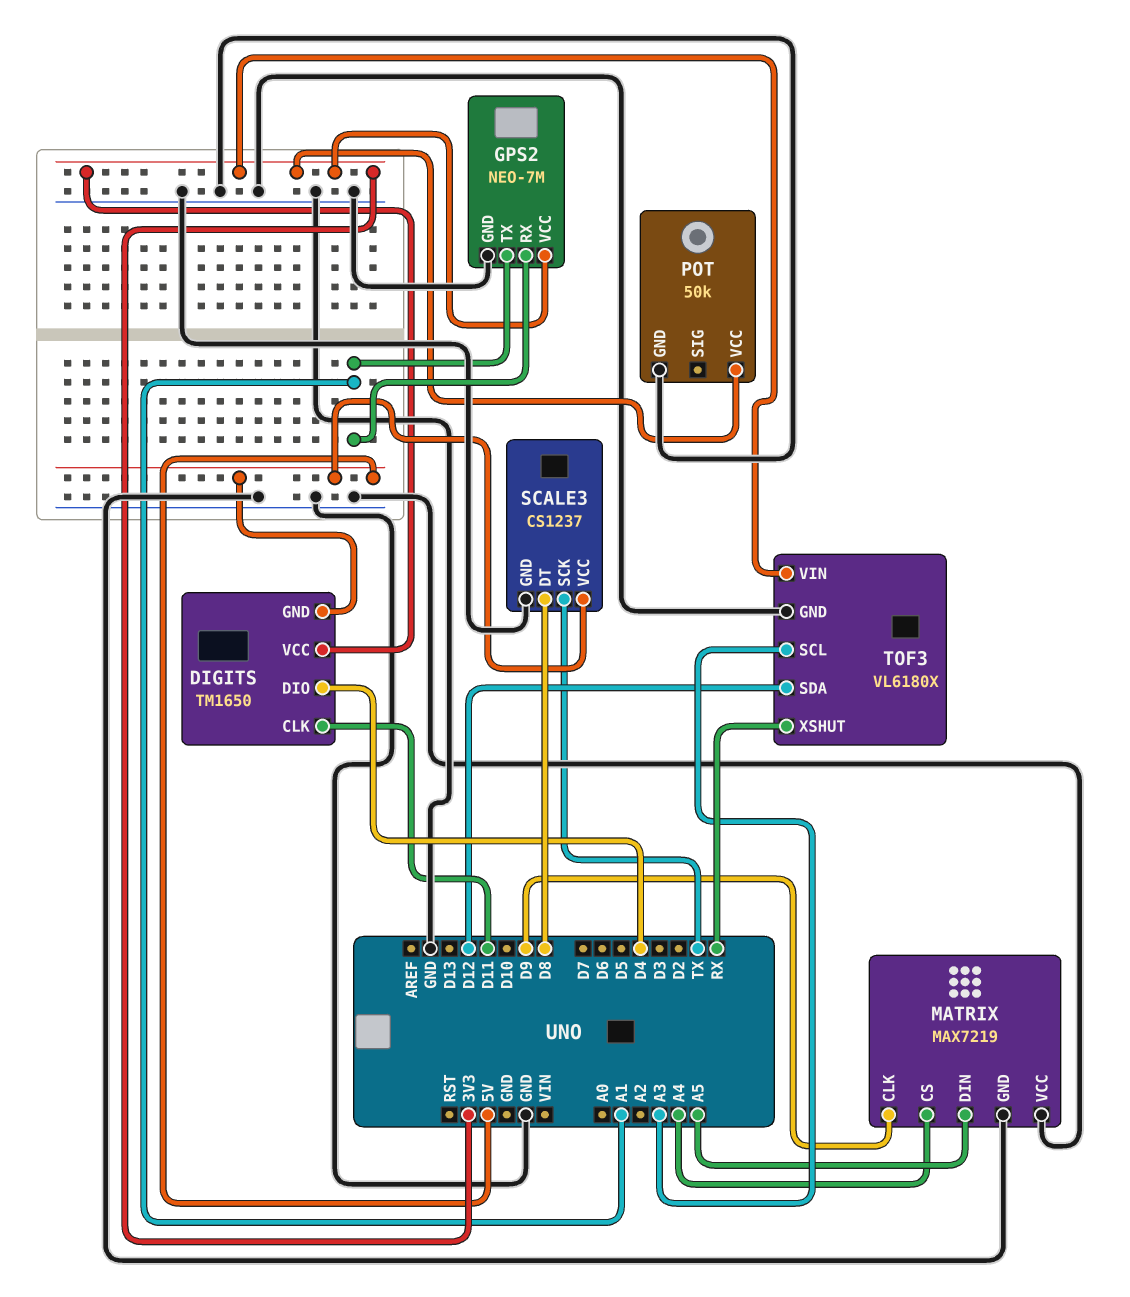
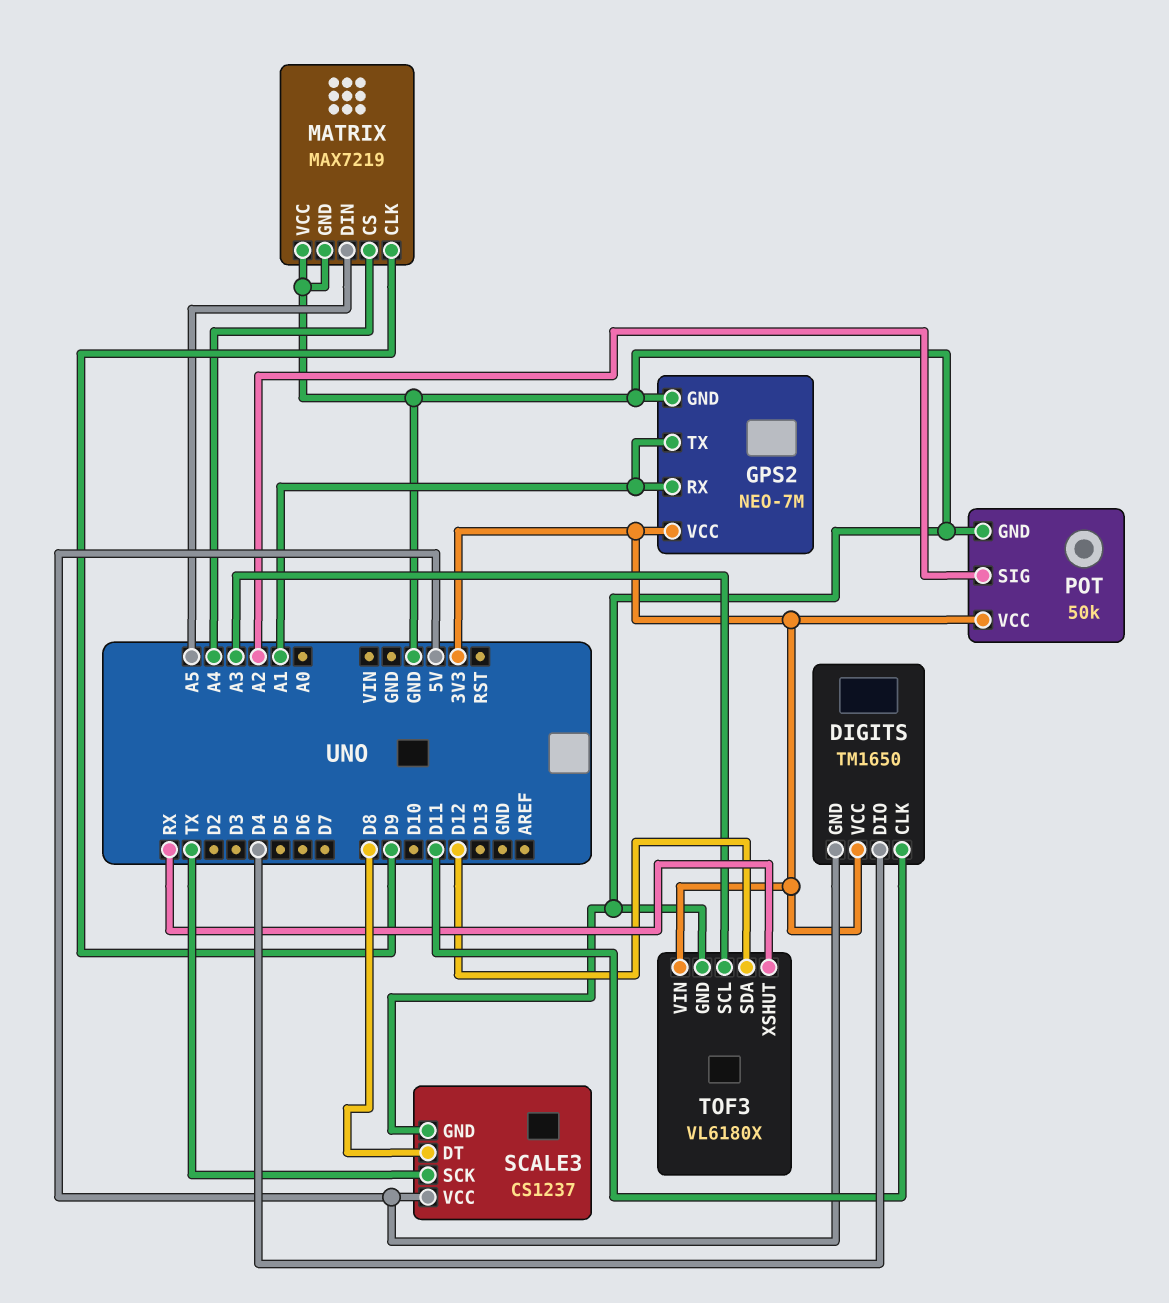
POT pin SIG: none -> A2

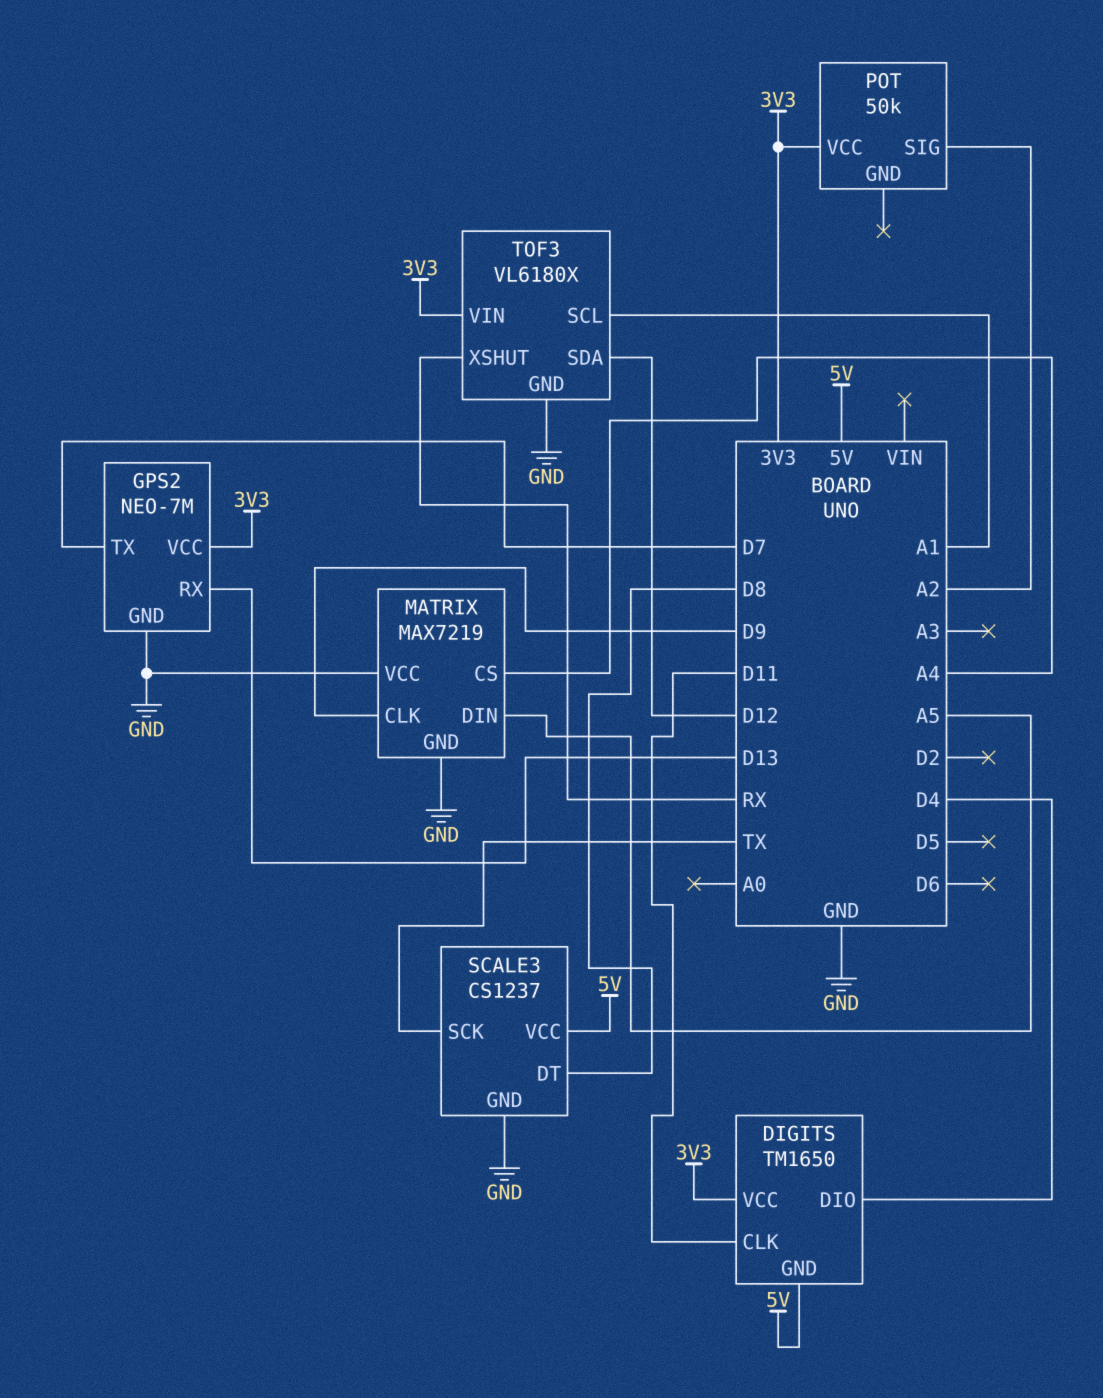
GPS2 pin RX: A1 -> D13
GPS2 pin TX: A1 -> D7
POT pin GND: GND -> none
TOF3 pin SCL: A3 -> A1

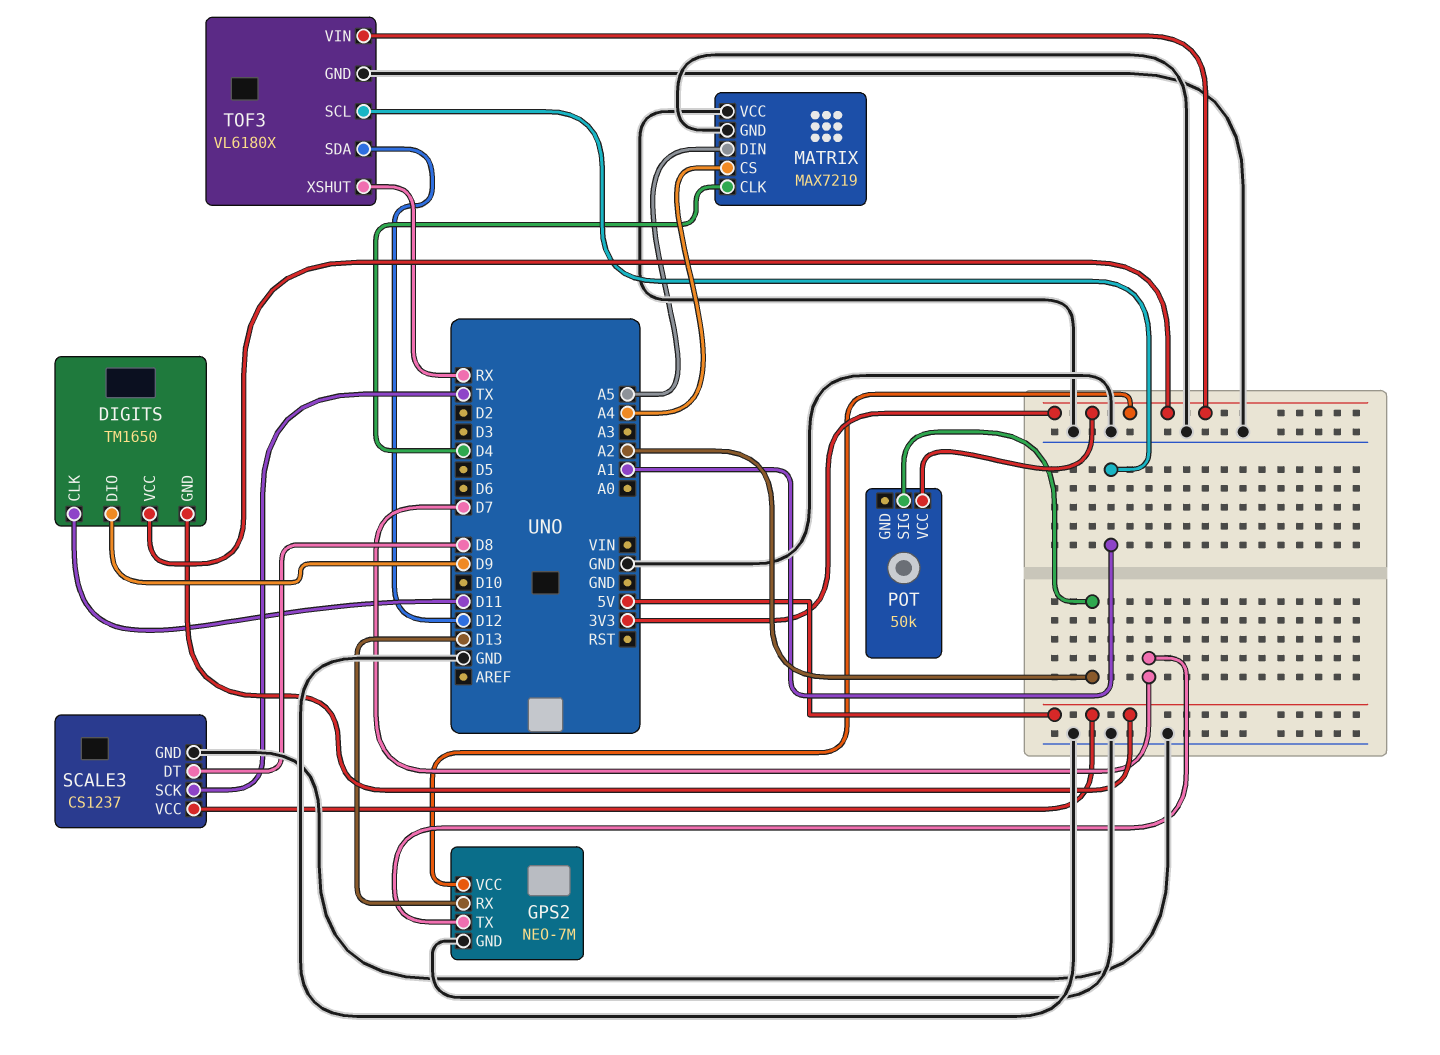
DIGITS pin DIO: D4 -> D9
MATRIX pin CLK: D9 -> D4

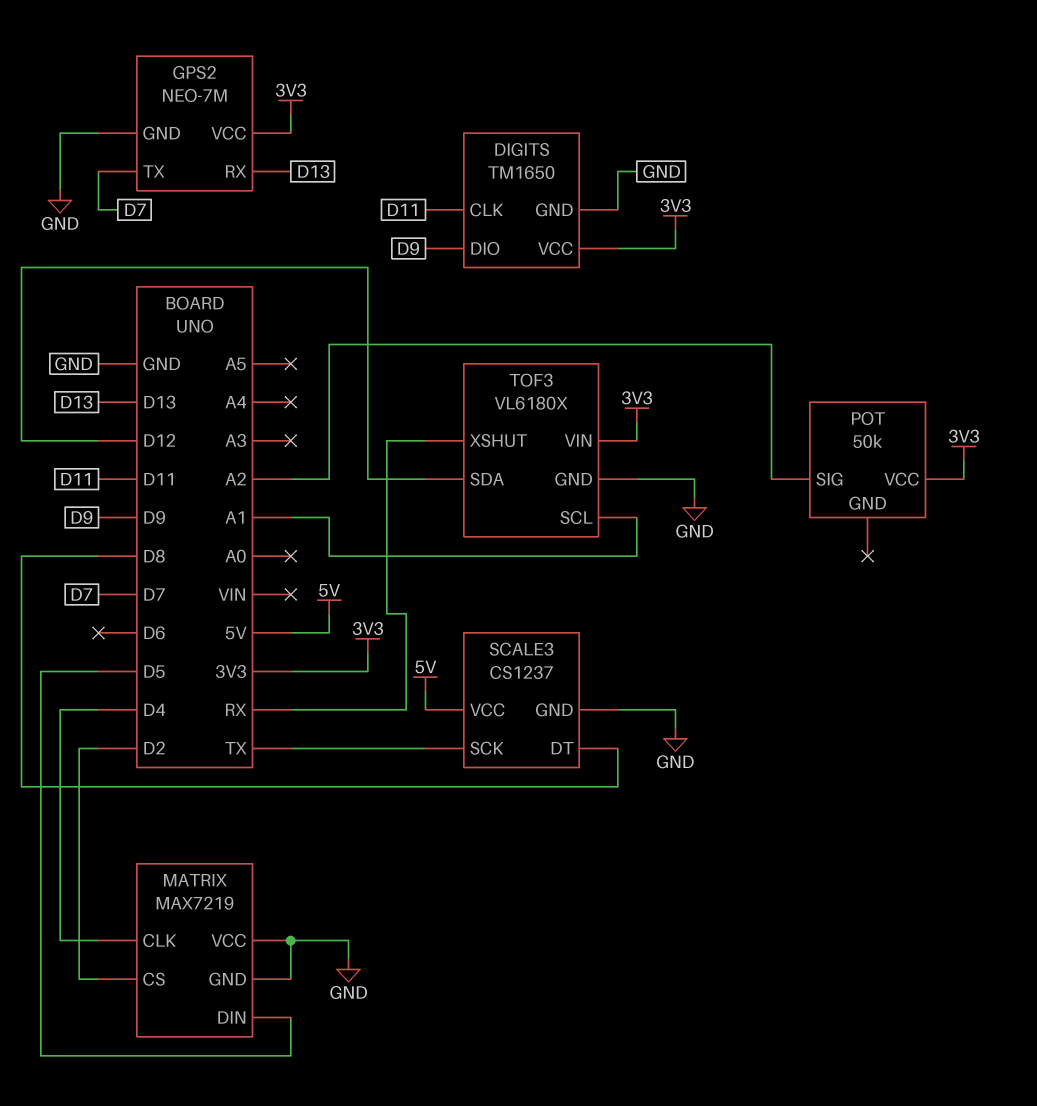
DIGITS pin GND: 5V -> GND
MATRIX pin CS: A4 -> D2
MATRIX pin DIN: A5 -> D5

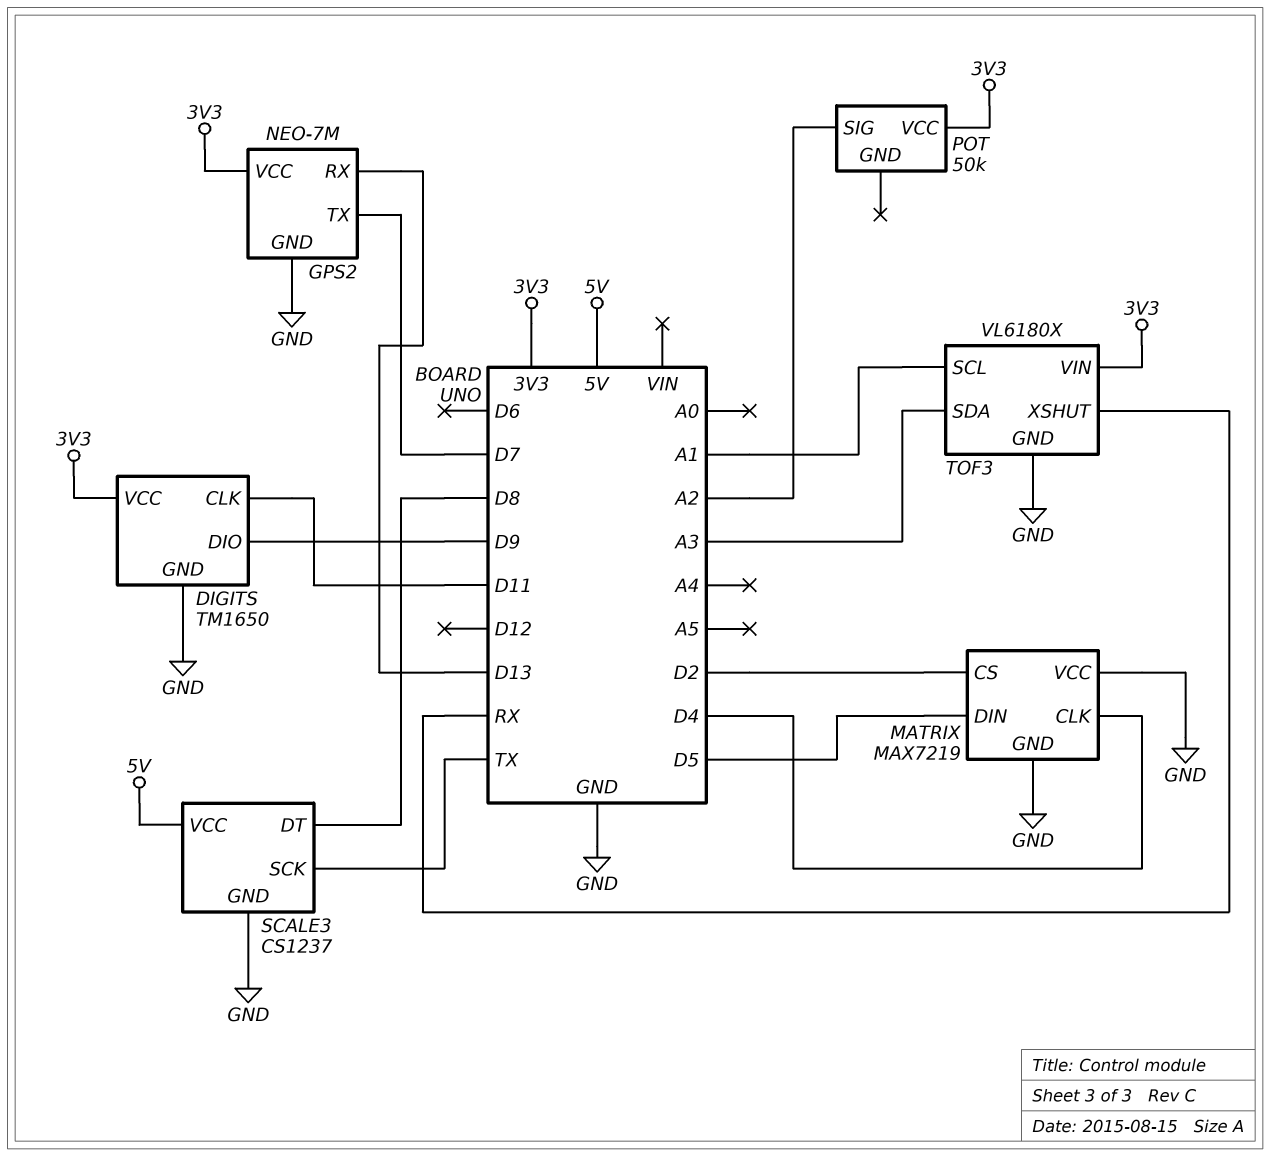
TOF3 pin SDA: D12 -> A3

